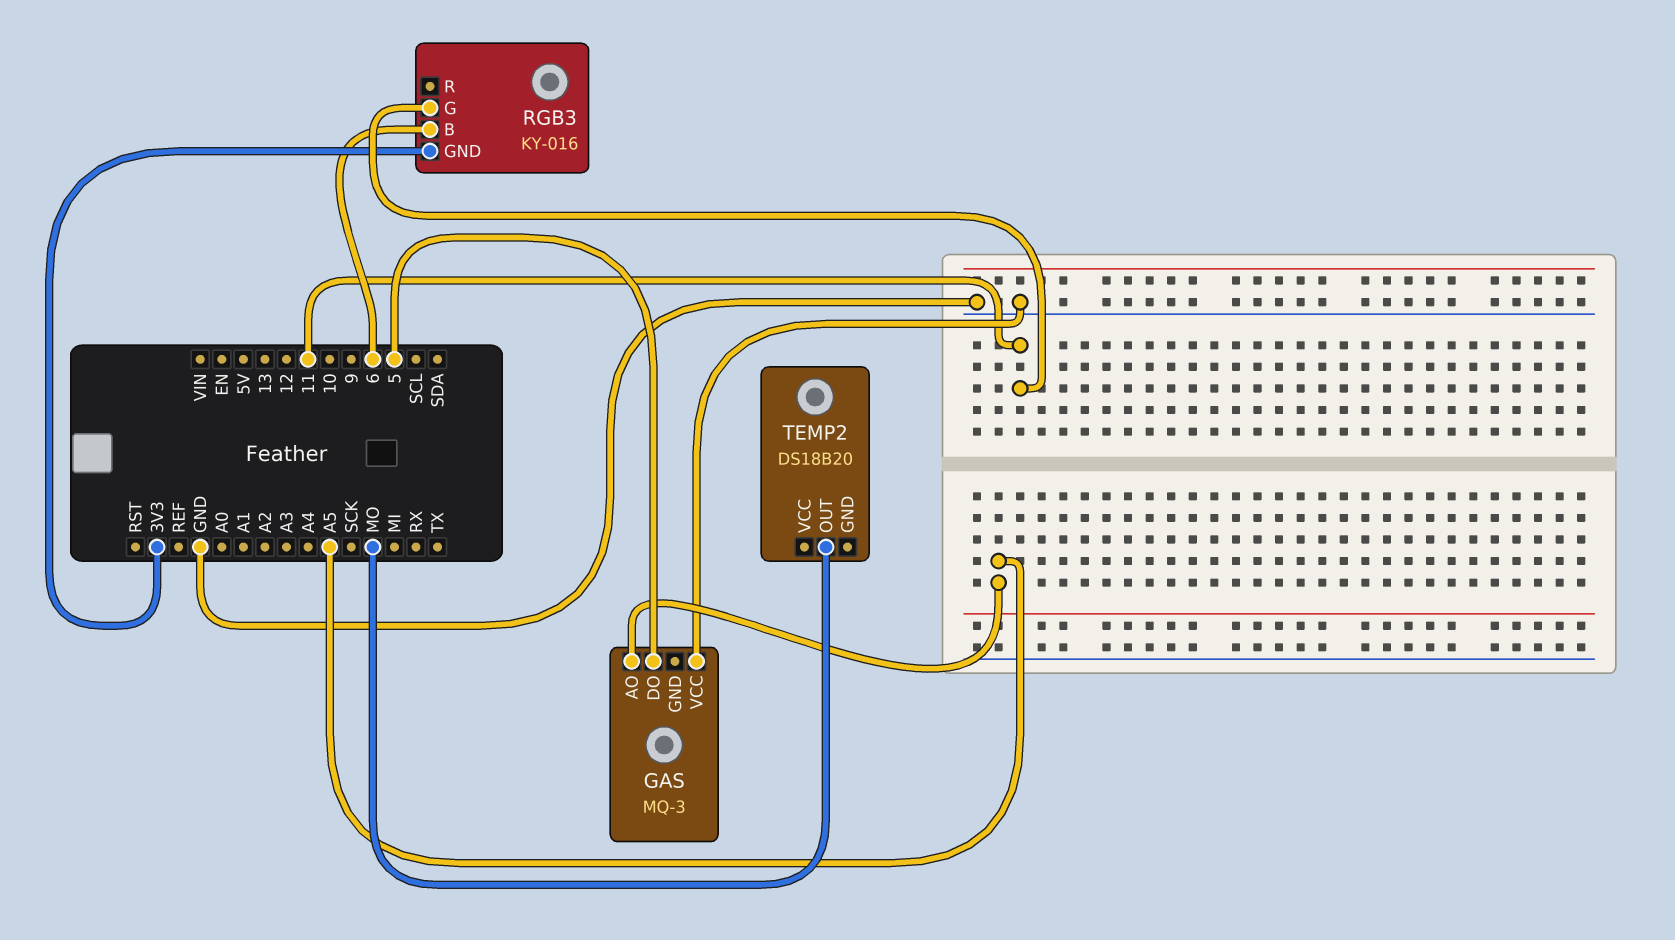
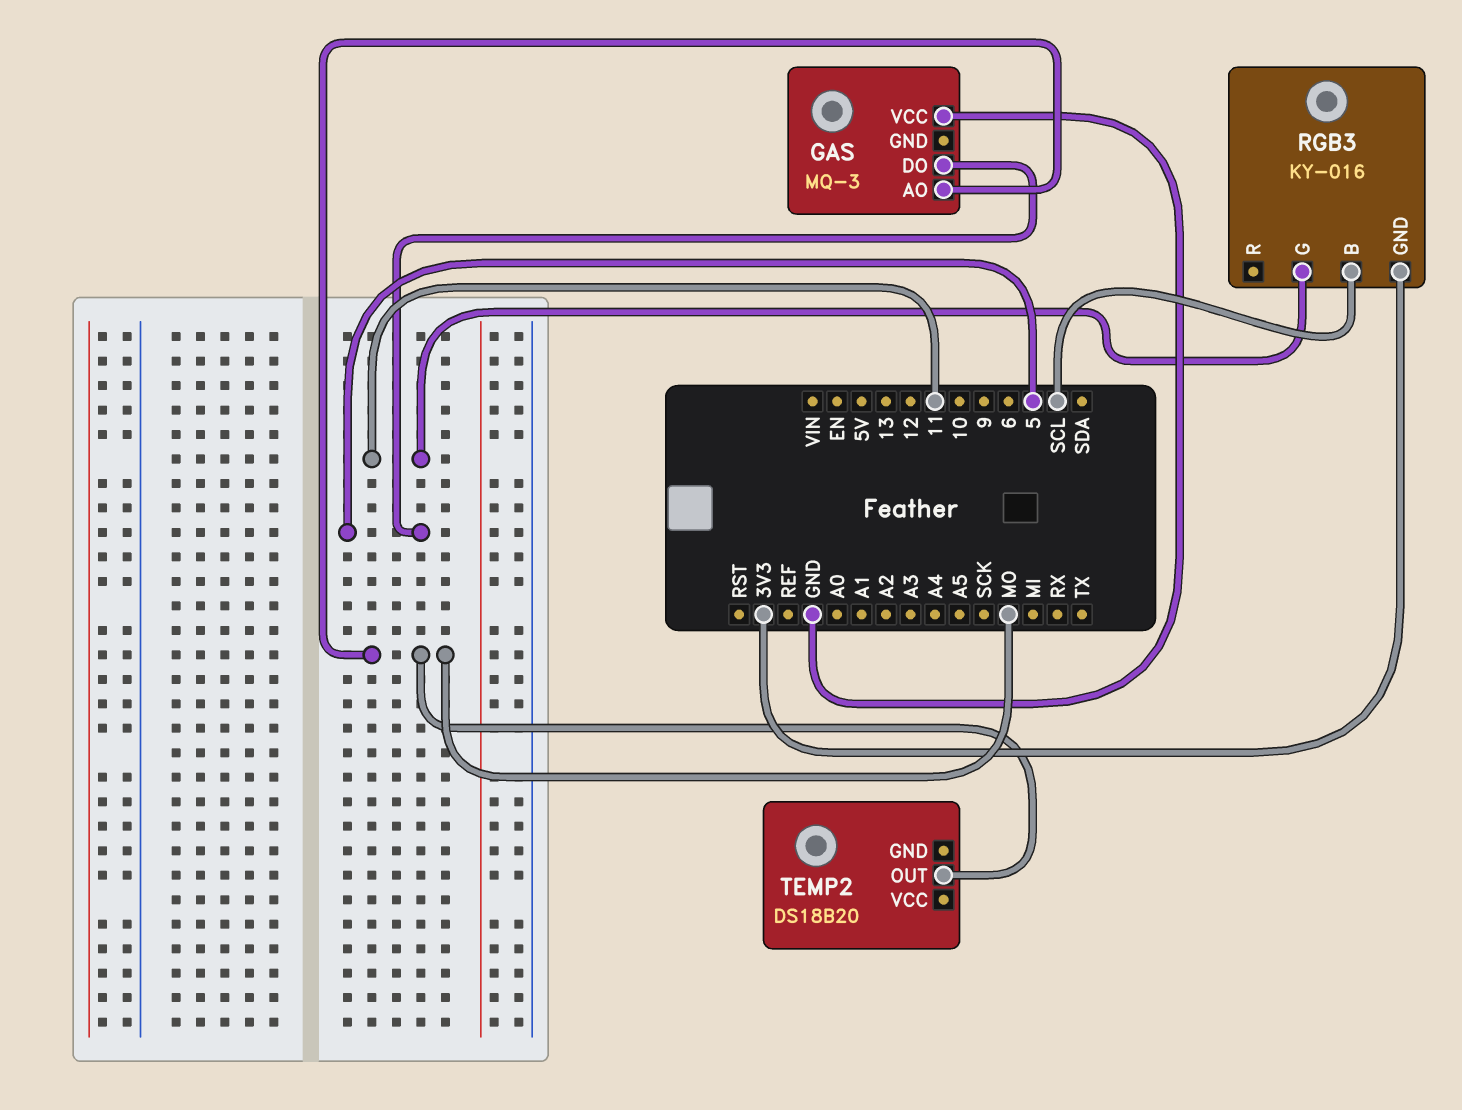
GAS pin AO: A5 -> MO
RGB3 pin B: 6 -> SCL

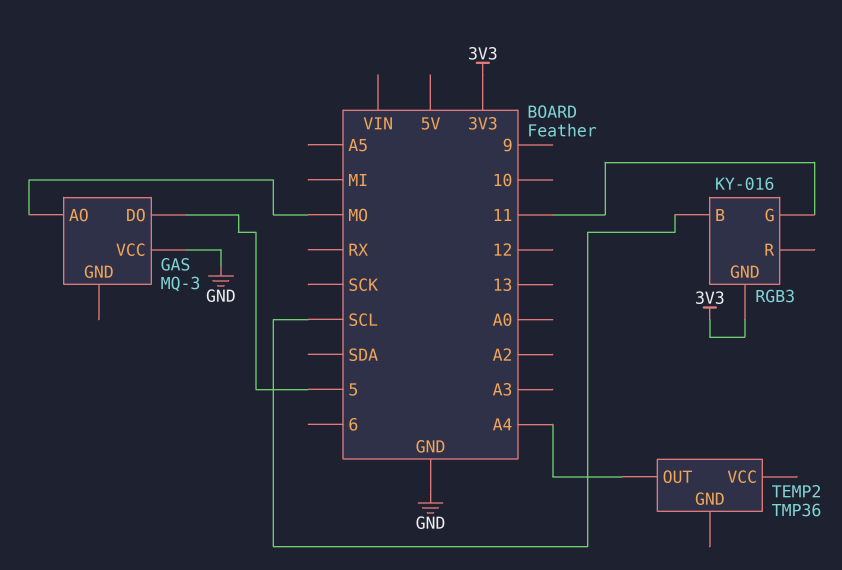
TEMP2: DS18B20 -> TMP36
TEMP2 pin OUT: MO -> A4

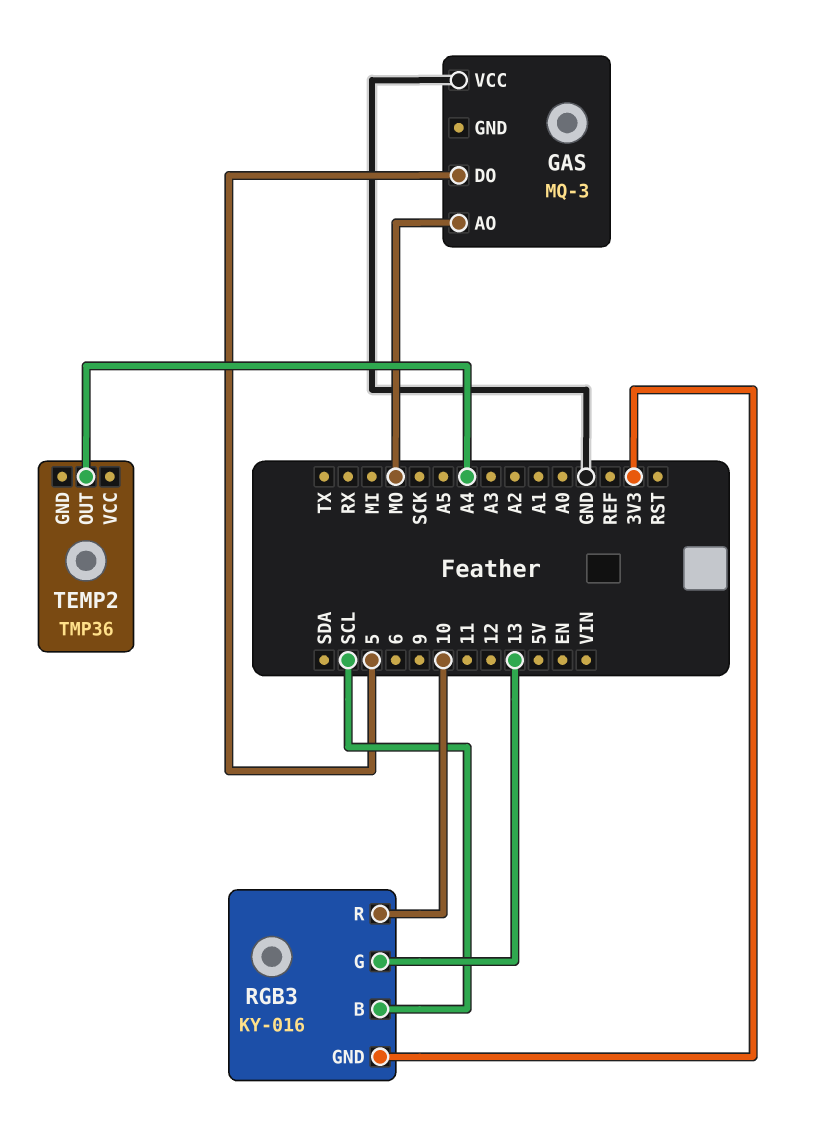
RGB3 pin G: 11 -> 13
RGB3 pin R: none -> 10

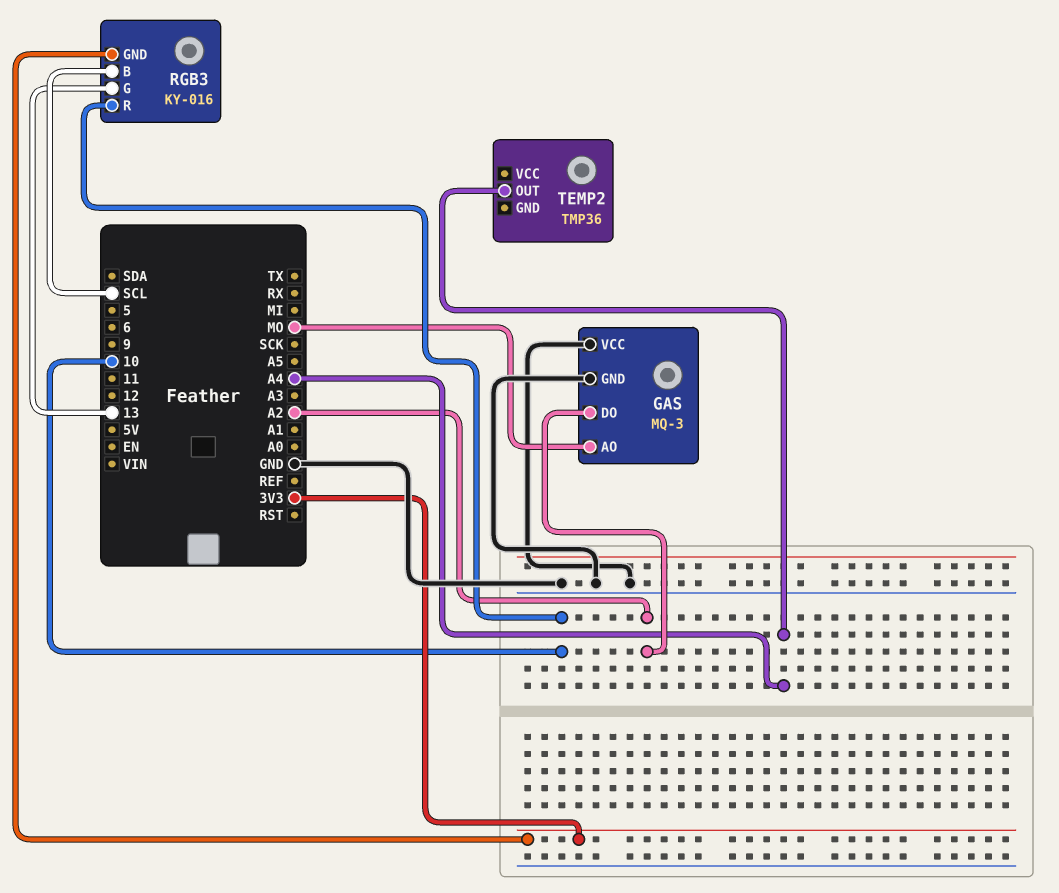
GAS pin DO: 5 -> A2
GAS pin GND: none -> GND

